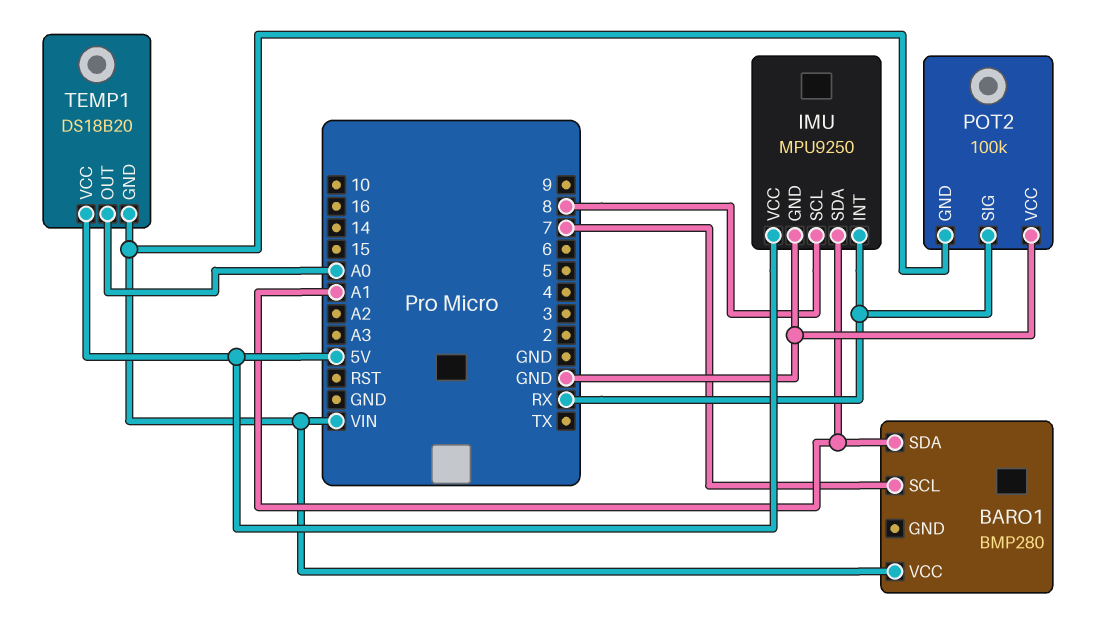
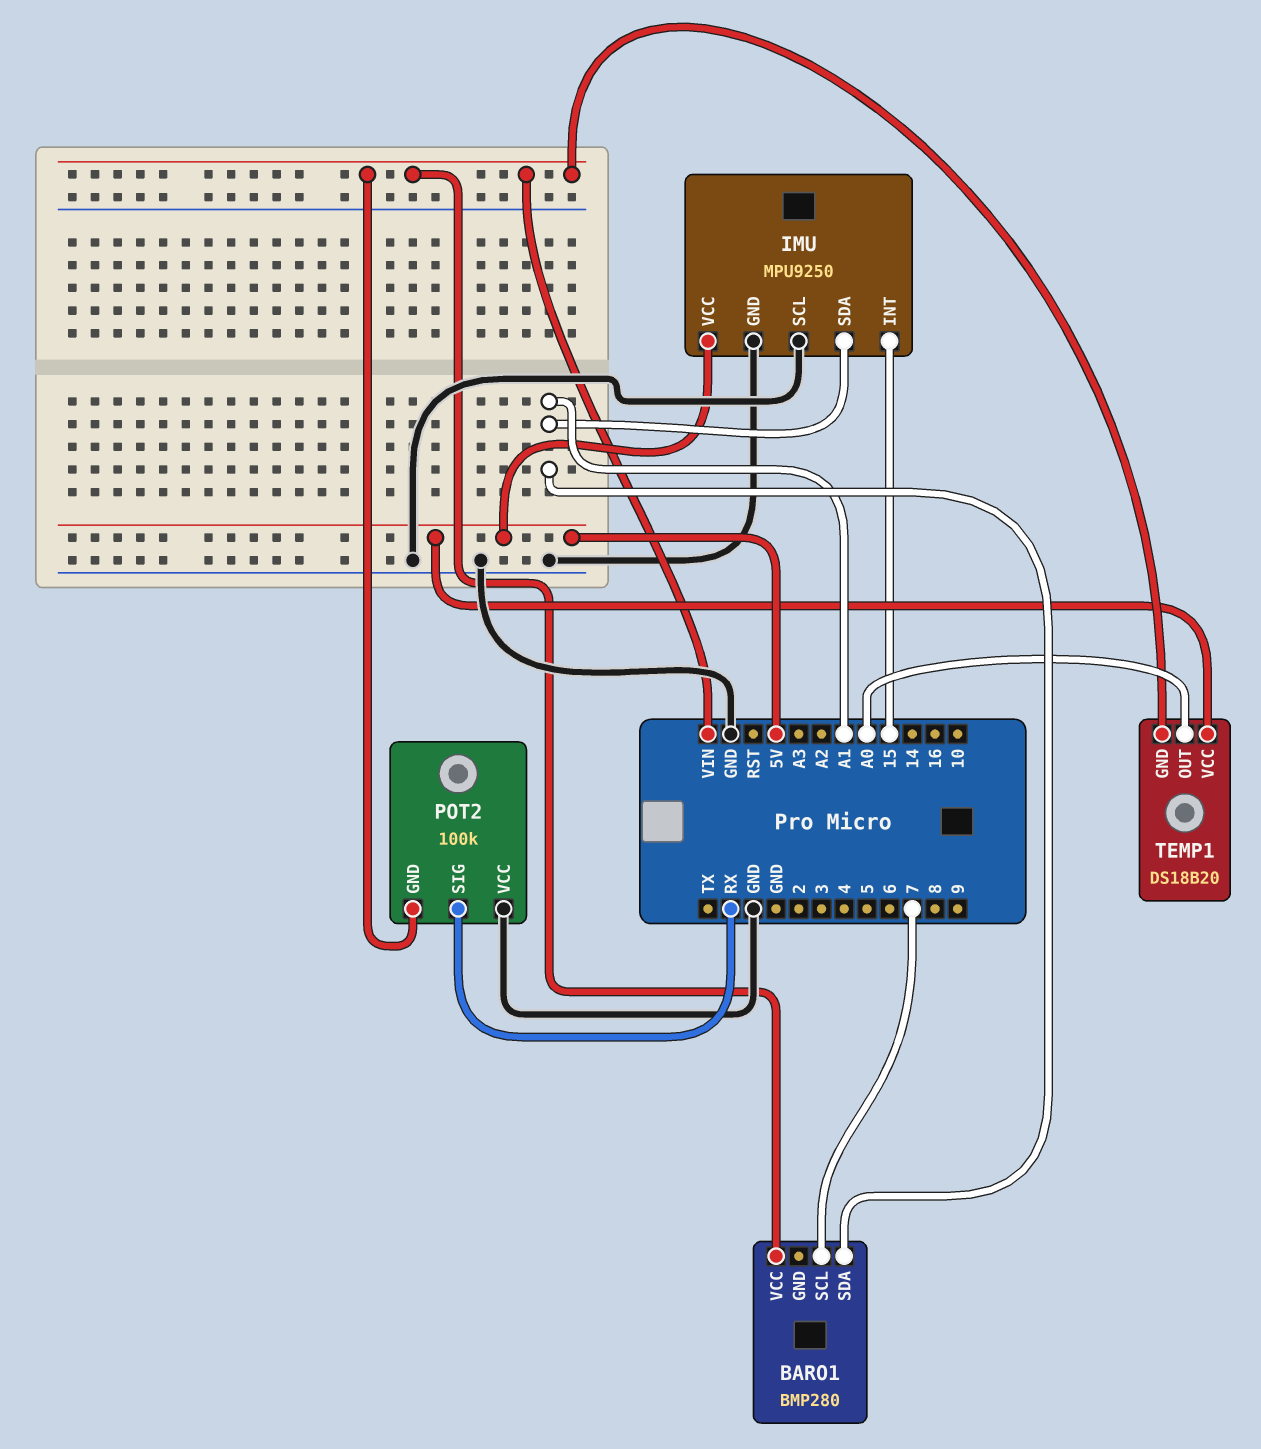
IMU pin INT: RX -> 15
IMU pin SCL: 8 -> GND

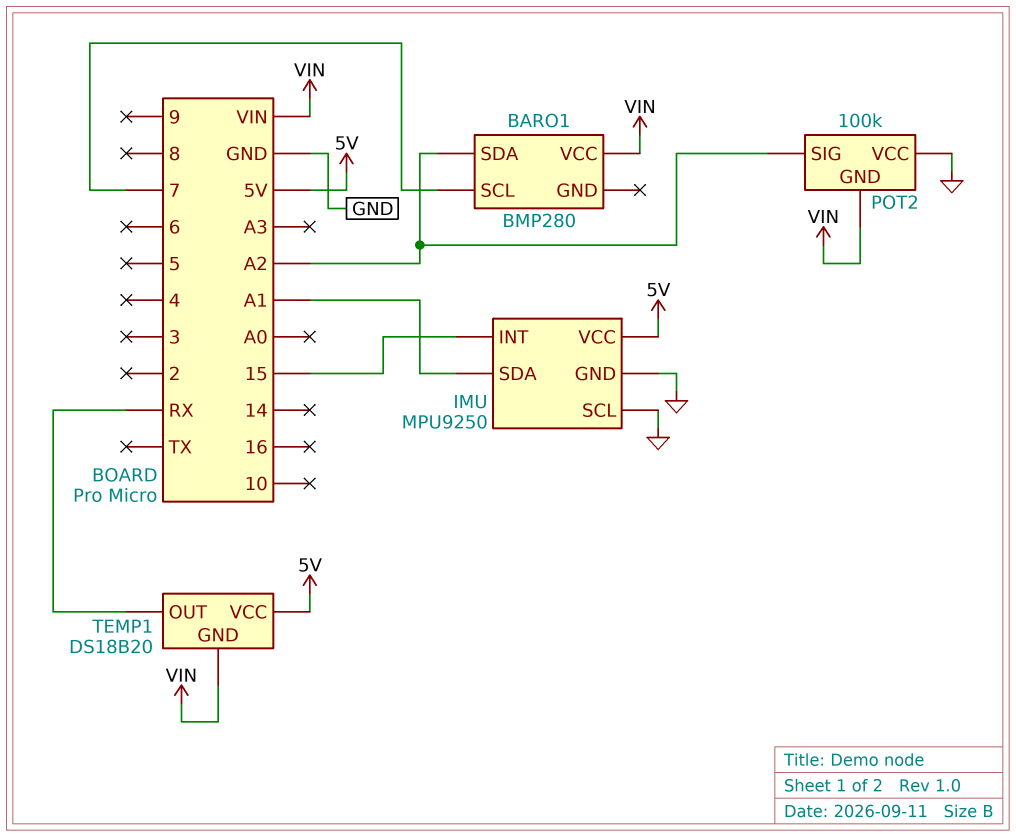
BARO1 pin SDA: A1 -> A2
POT2 pin SIG: RX -> A2
TEMP1 pin OUT: A0 -> RX

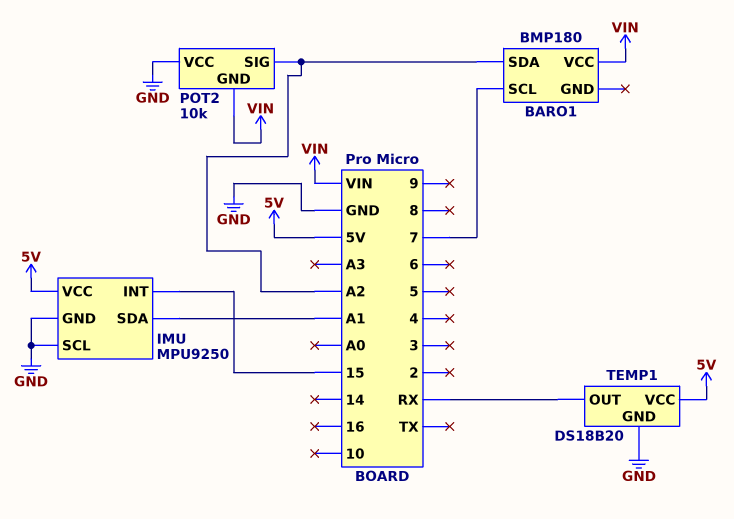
BARO1: BMP280 -> BMP180
POT2: 100k -> 10k
TEMP1 pin GND: VIN -> GND

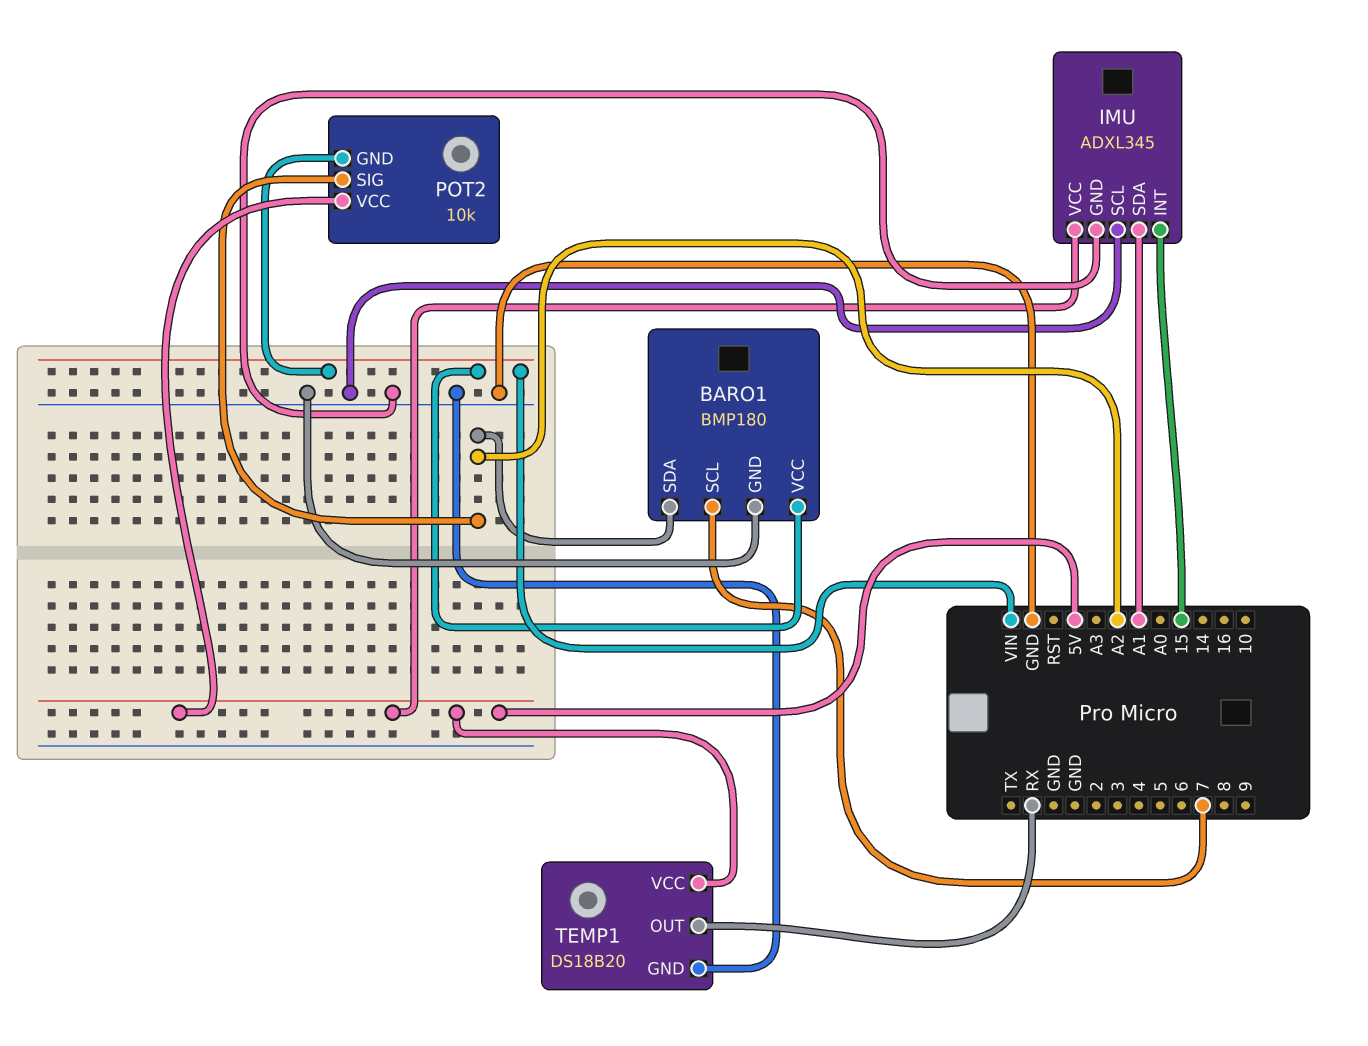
BARO1 pin GND: none -> GND
IMU: MPU9250 -> ADXL345
POT2 pin VCC: GND -> 5V

